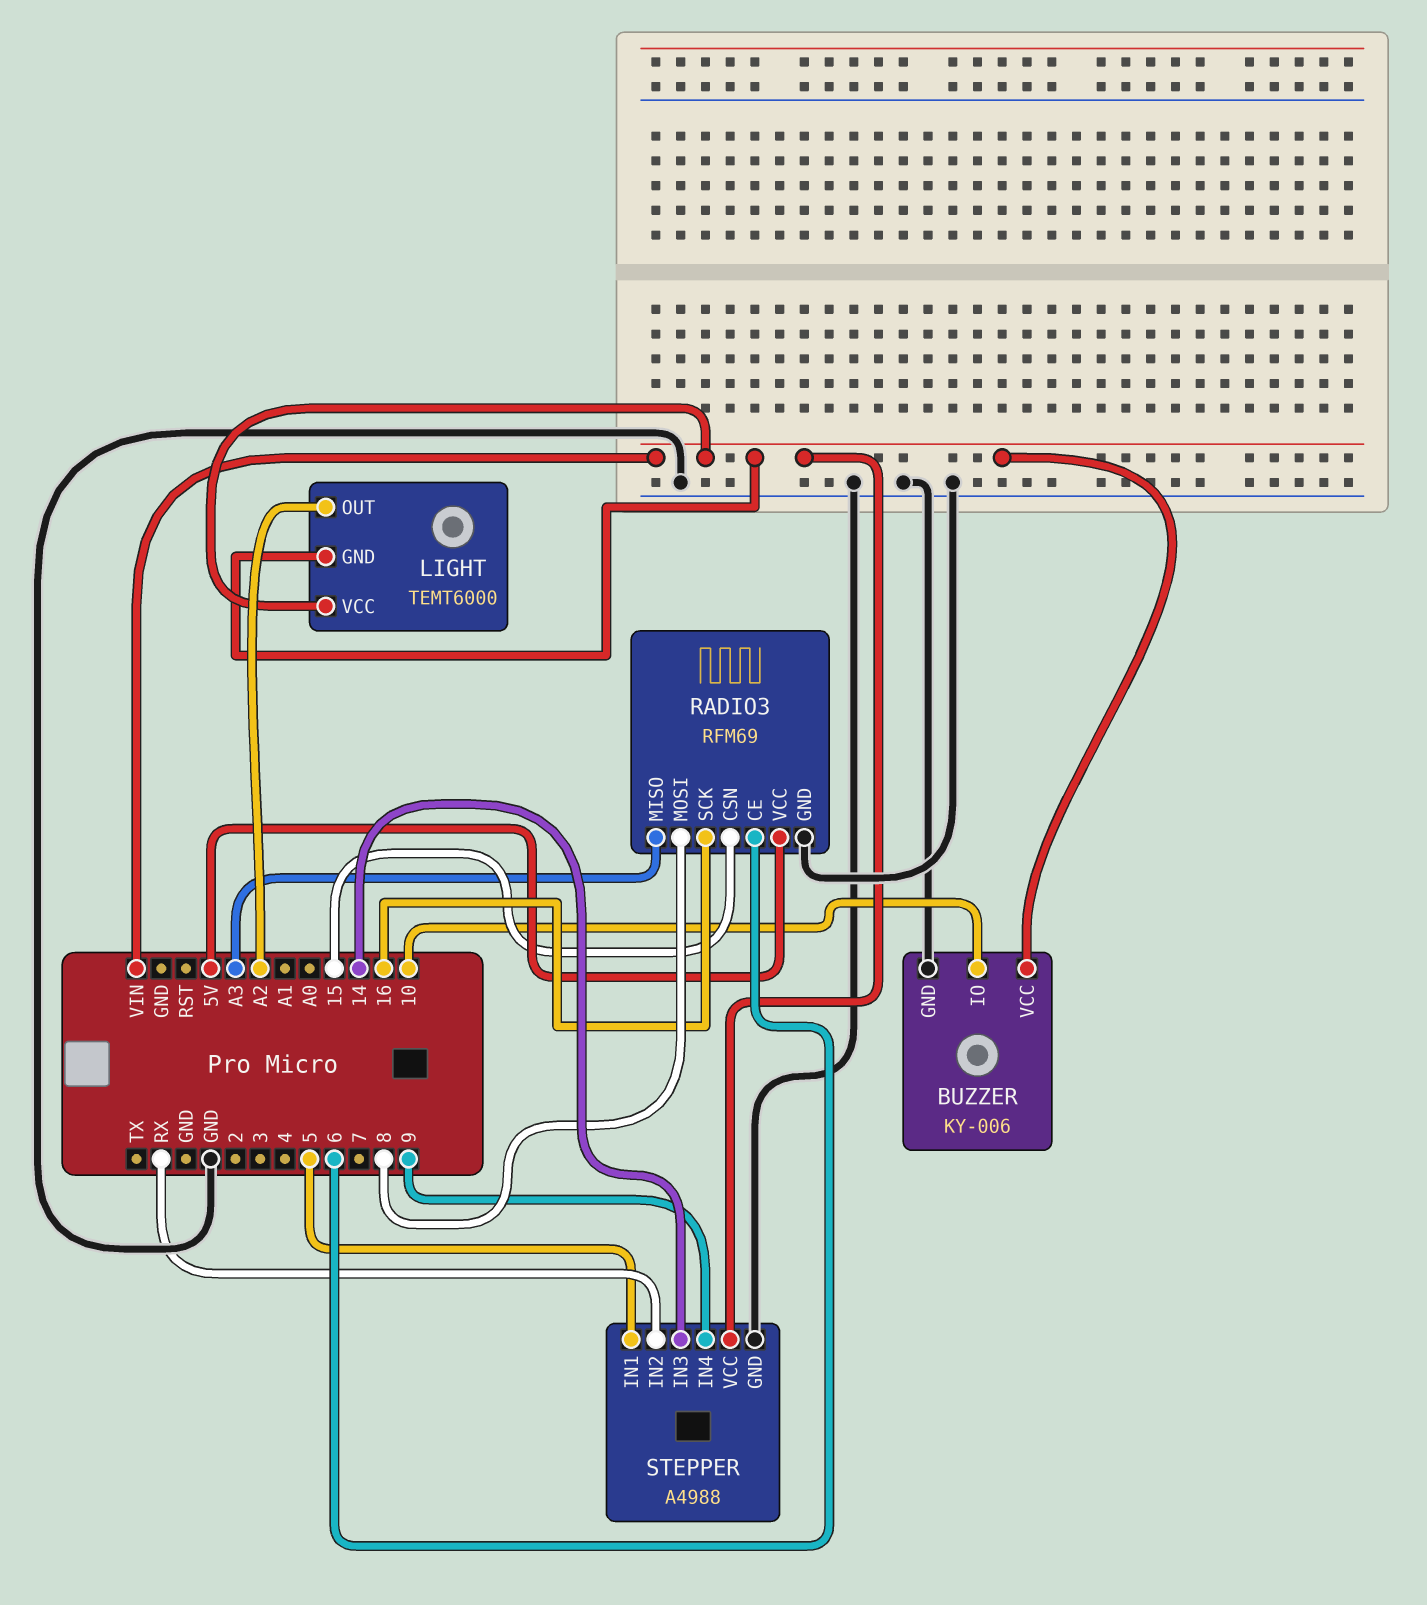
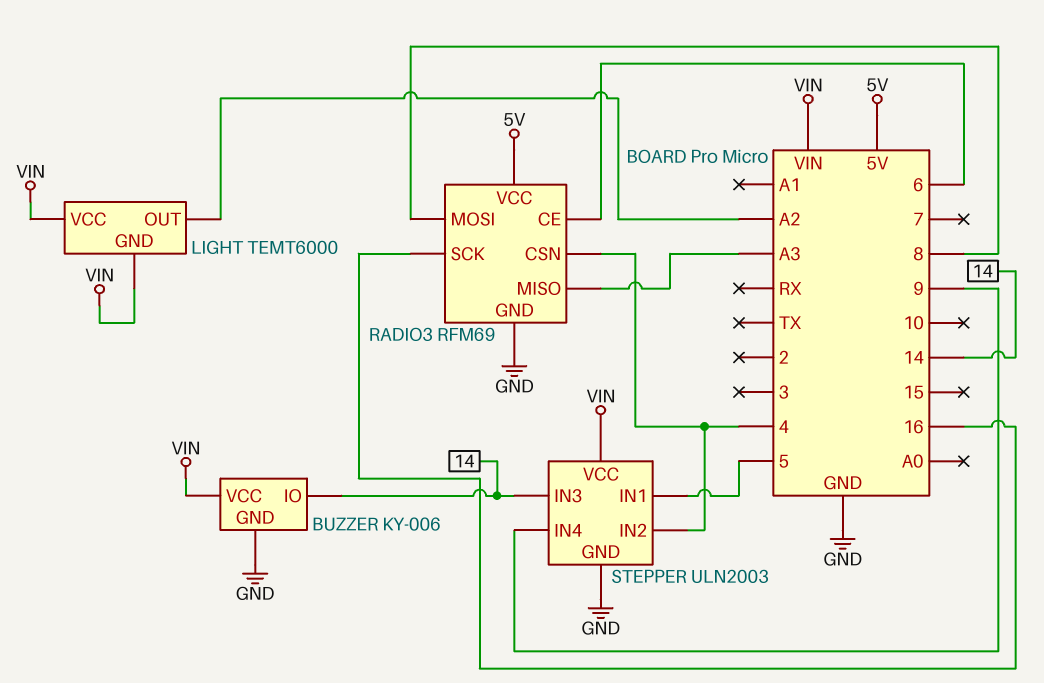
BUZZER pin IO: 10 -> 14
RADIO3 pin CSN: 15 -> 4
STEPPER: A4988 -> ULN2003
STEPPER pin IN2: RX -> 4

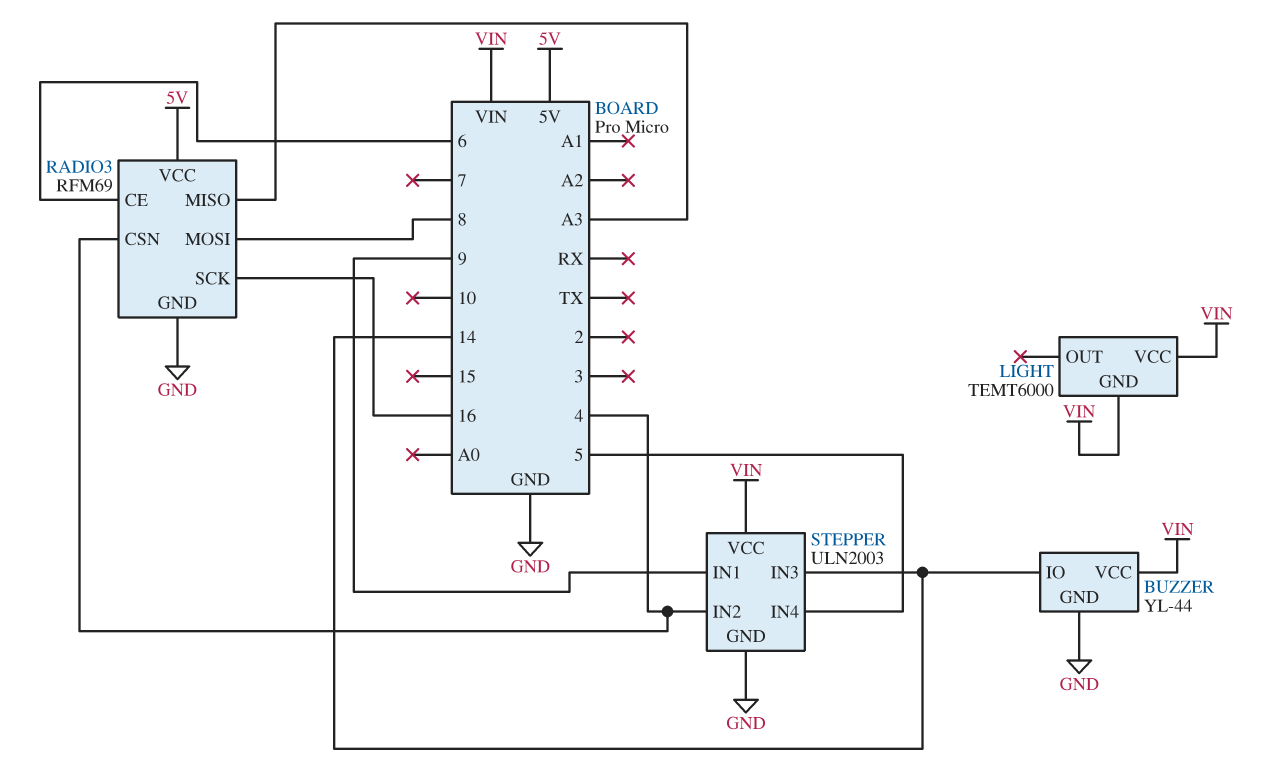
BUZZER: KY-006 -> YL-44
LIGHT pin OUT: A2 -> none
STEPPER pin IN1: 5 -> 9
STEPPER pin IN4: 9 -> 5

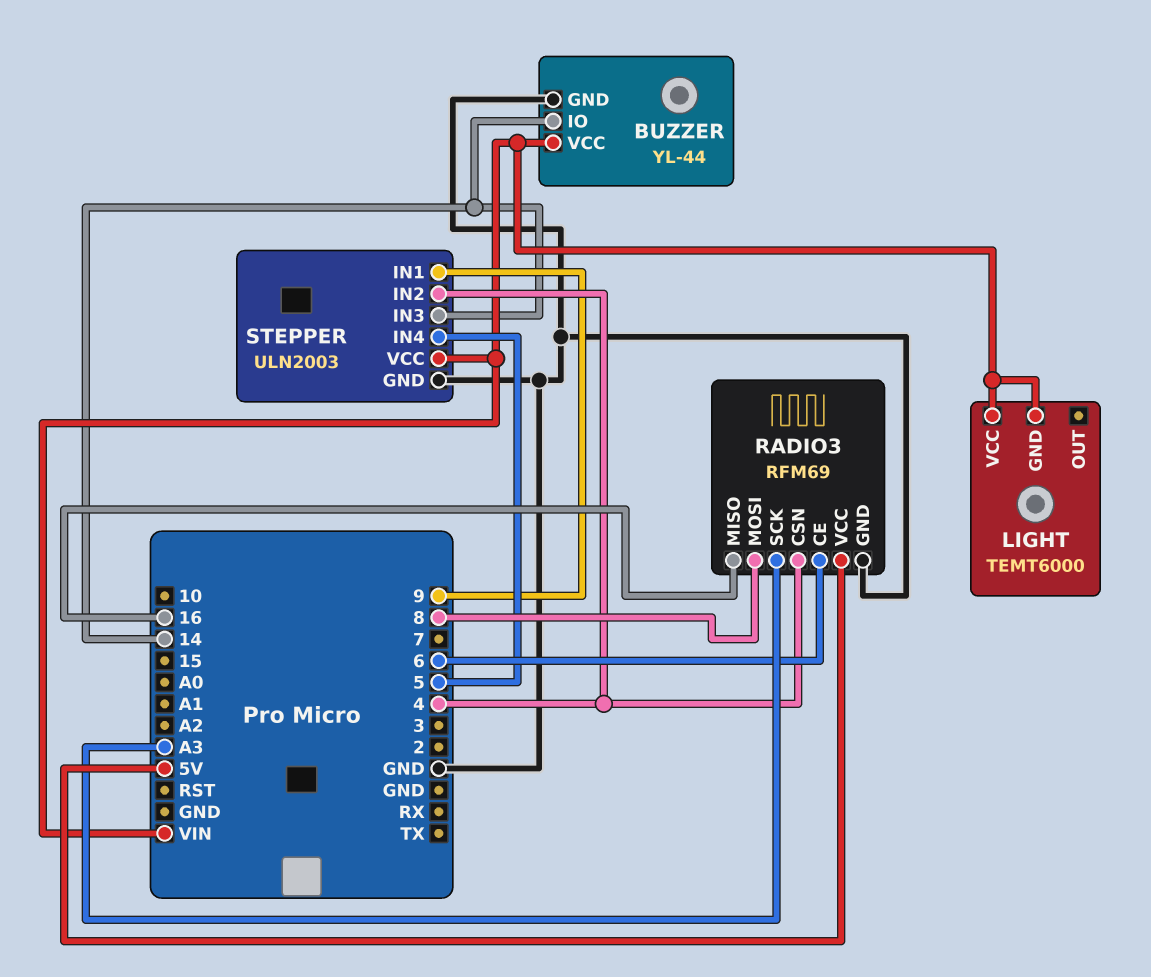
RADIO3 pin MISO: A3 -> 16
RADIO3 pin SCK: 16 -> A3

